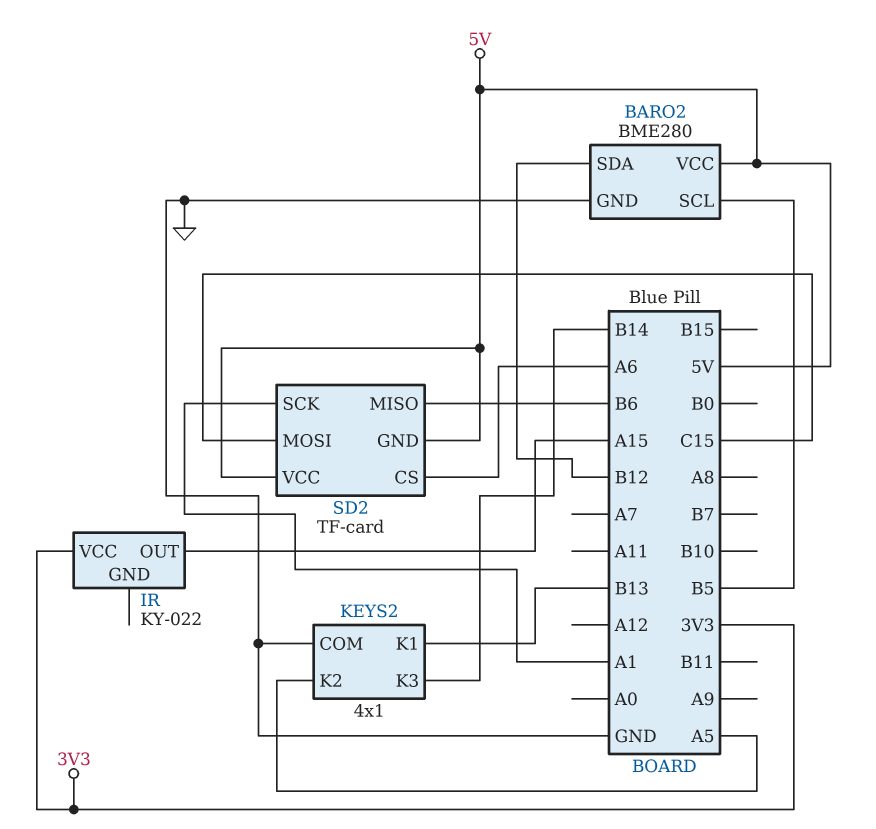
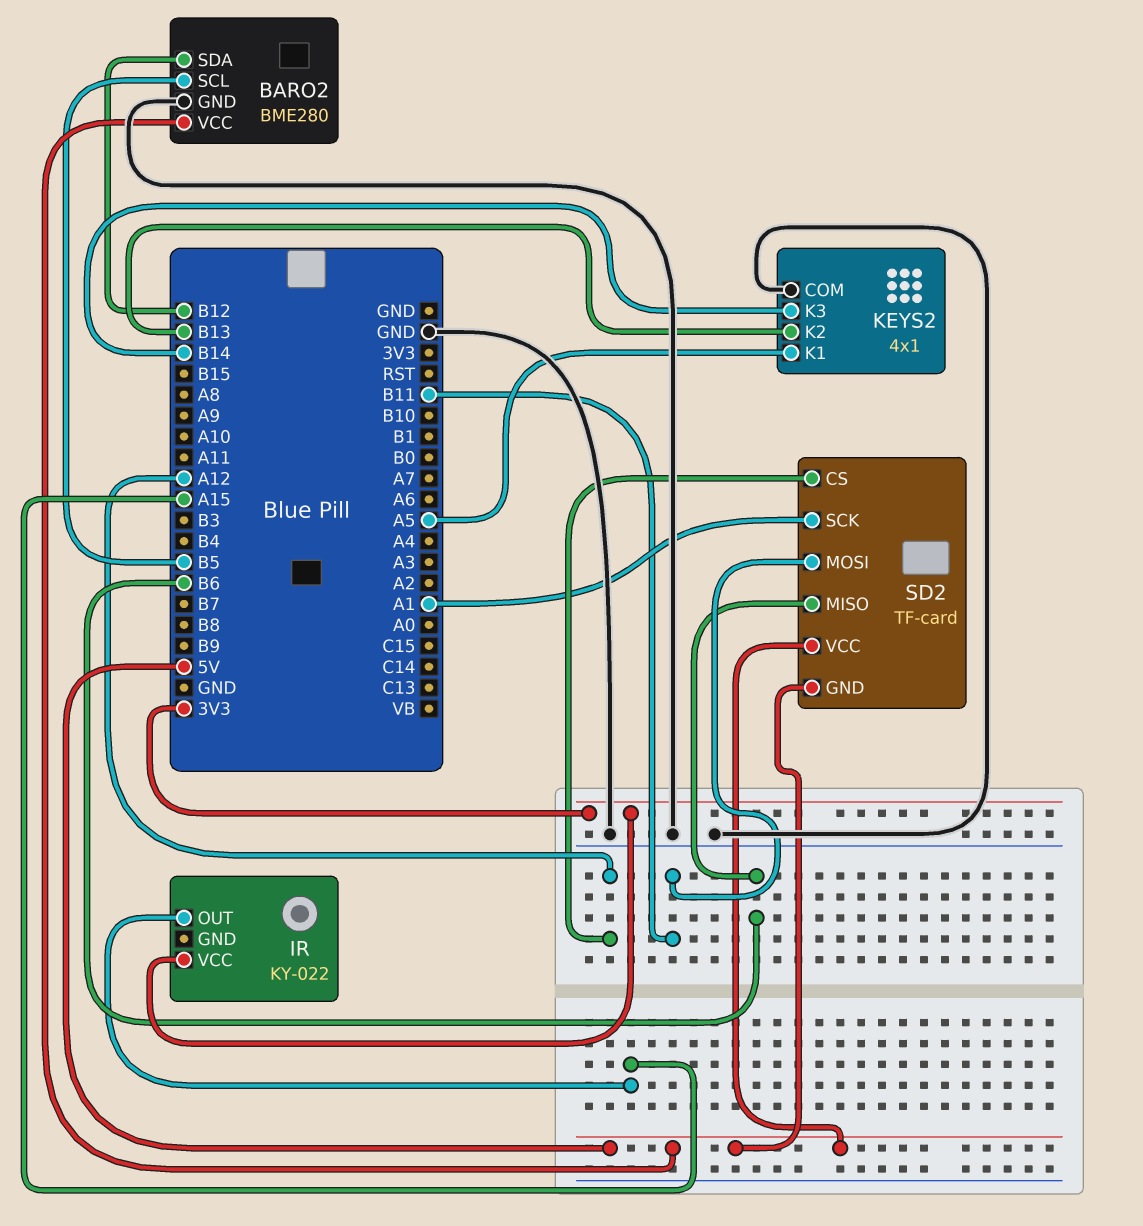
KEYS2 pin K1: B13 -> A5
KEYS2 pin K2: A5 -> B13
SD2 pin CS: A6 -> A12
SD2 pin MOSI: C15 -> B11

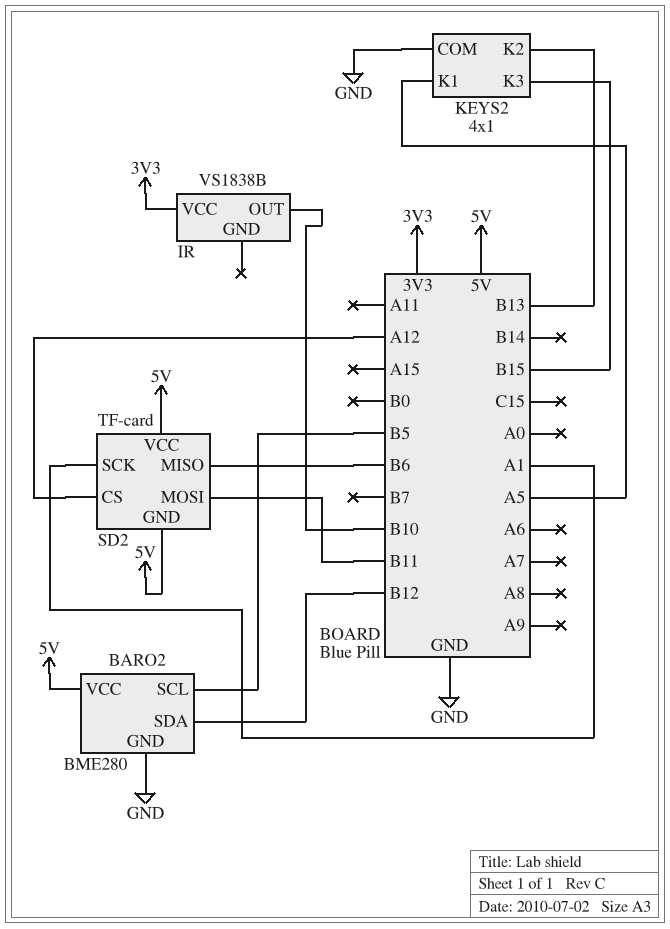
IR: KY-022 -> VS1838B
IR pin OUT: A15 -> B10
KEYS2 pin K3: B14 -> B15

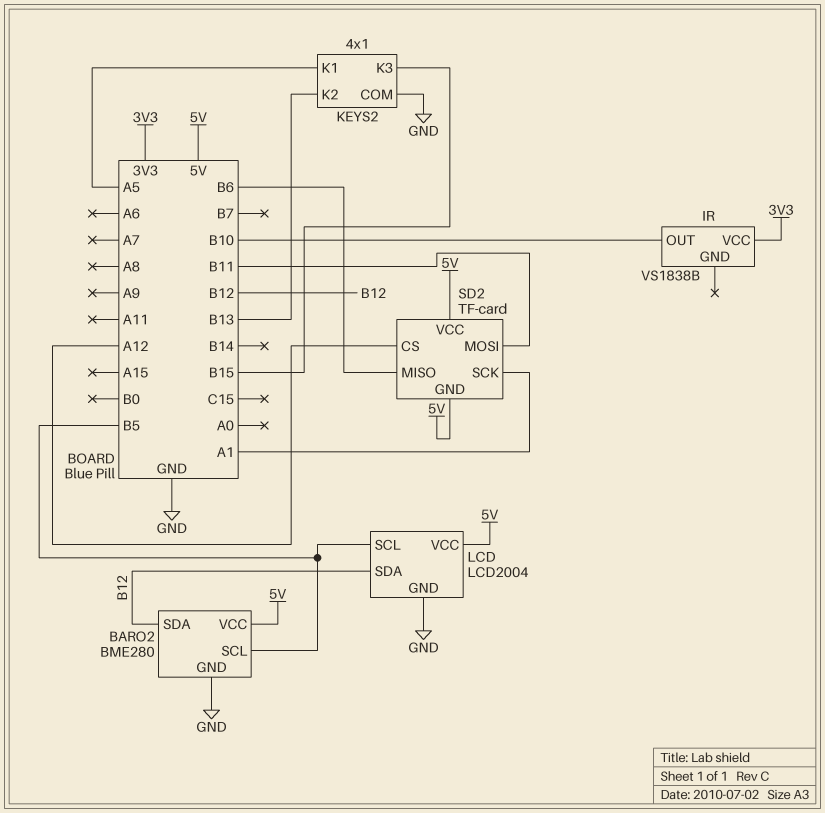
LCD: none -> LCD2004
LCD pin GND: none -> GND
LCD pin SCL: none -> B5
LCD pin SDA: none -> B12
LCD pin VCC: none -> 5V

